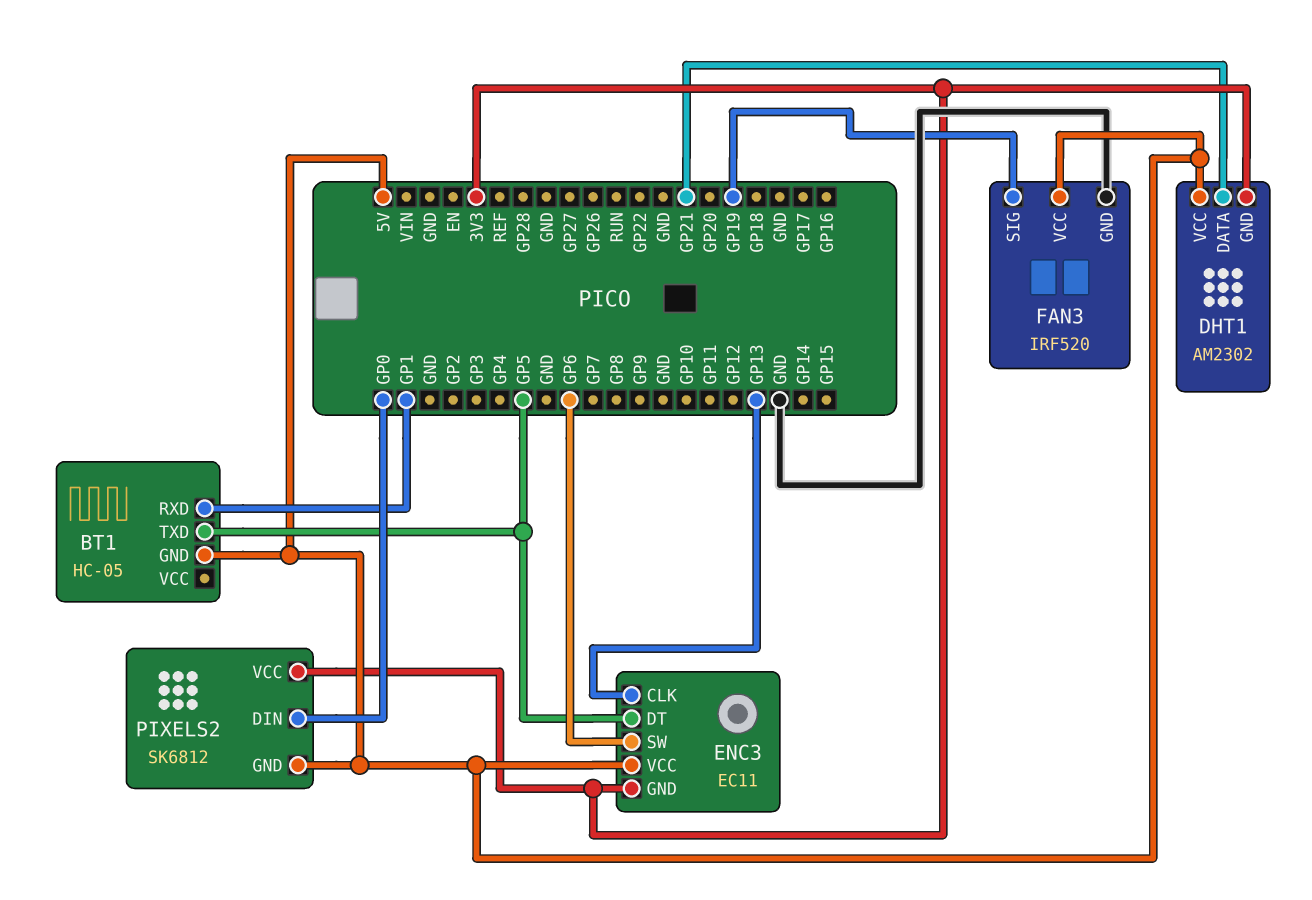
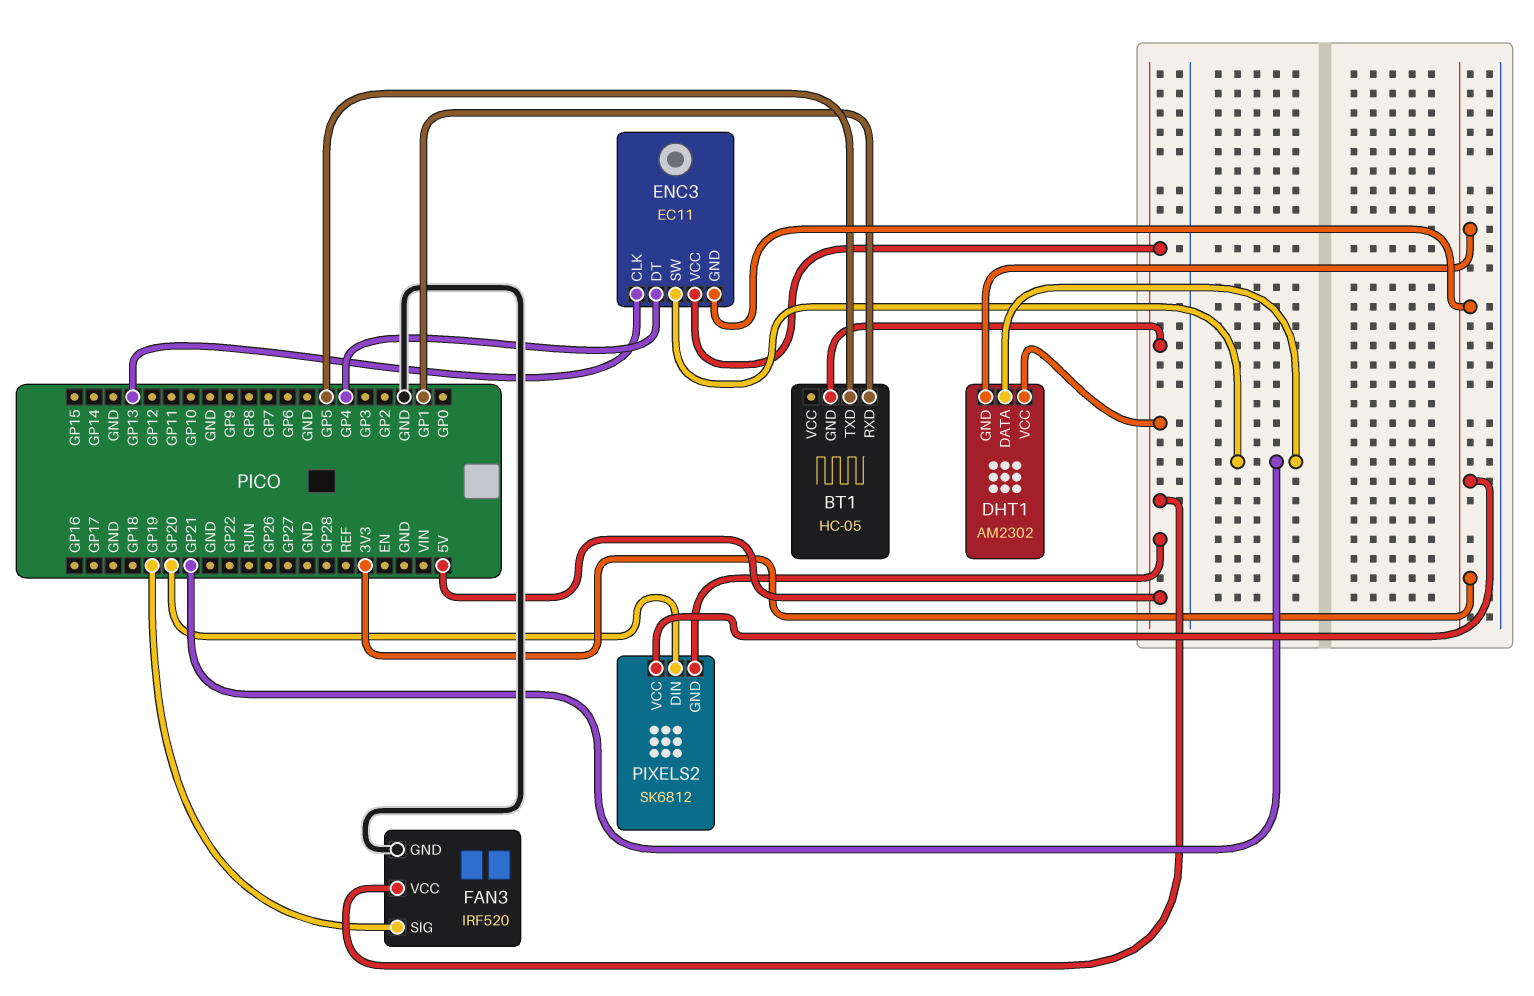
ENC3 pin DT: GP5 -> GP4
ENC3 pin SW: GP6 -> GP21
PIXELS2 pin DIN: GP0 -> GP20

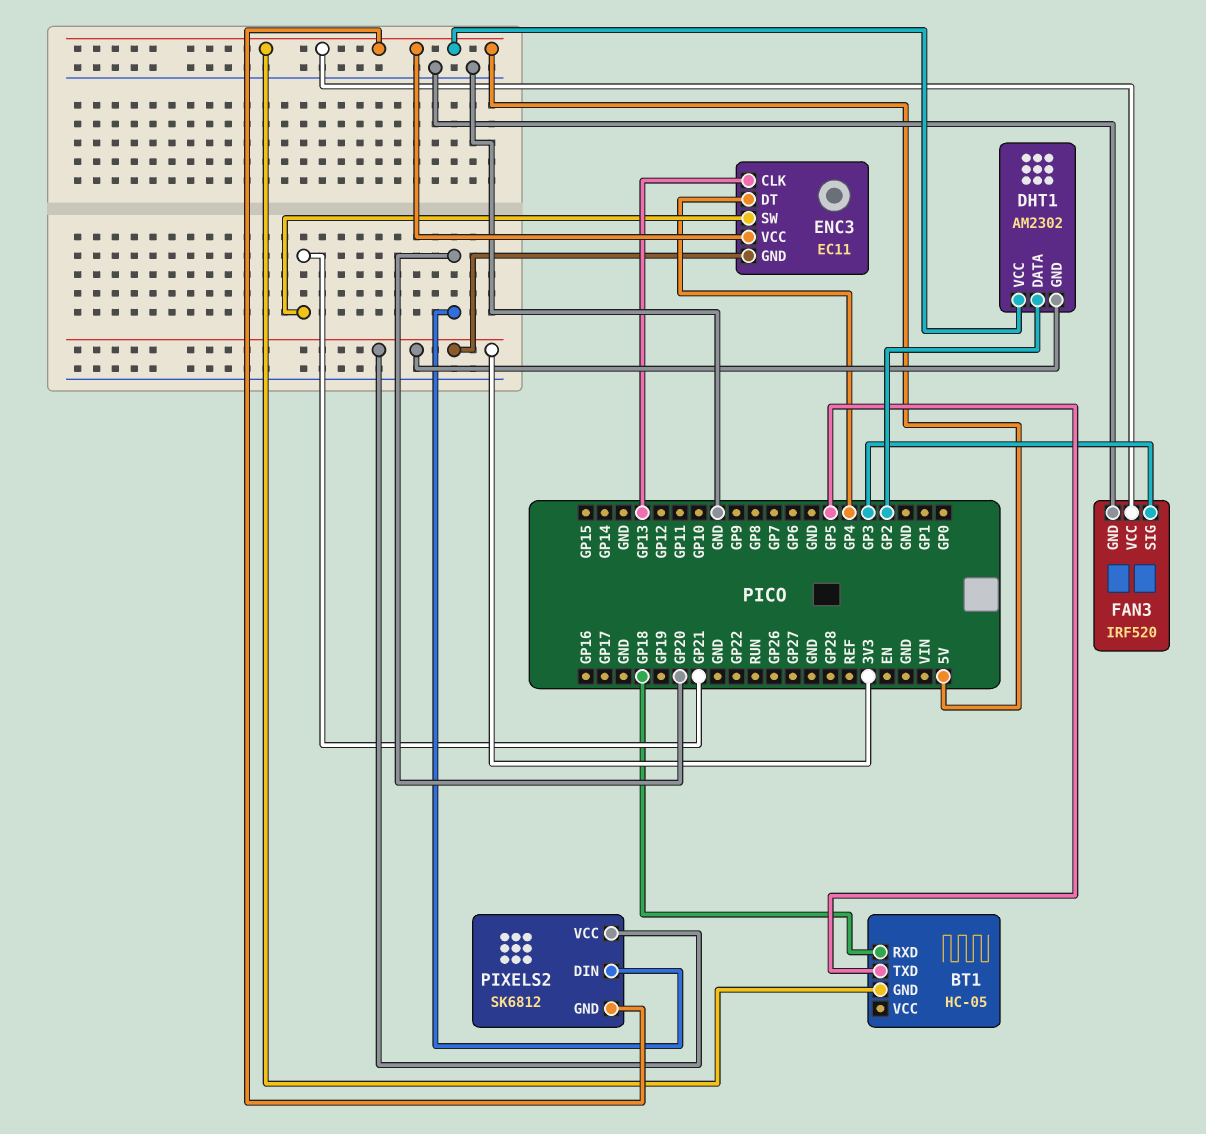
BT1 pin RXD: GP1 -> GP18
DHT1 pin DATA: GP21 -> GP2
FAN3 pin SIG: GP19 -> GP3

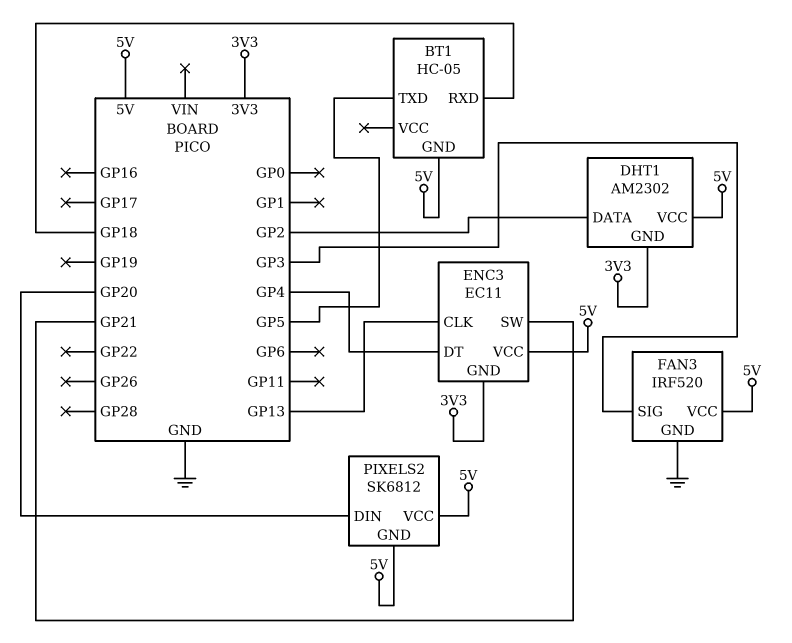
PIXELS2 pin VCC: 3V3 -> 5V

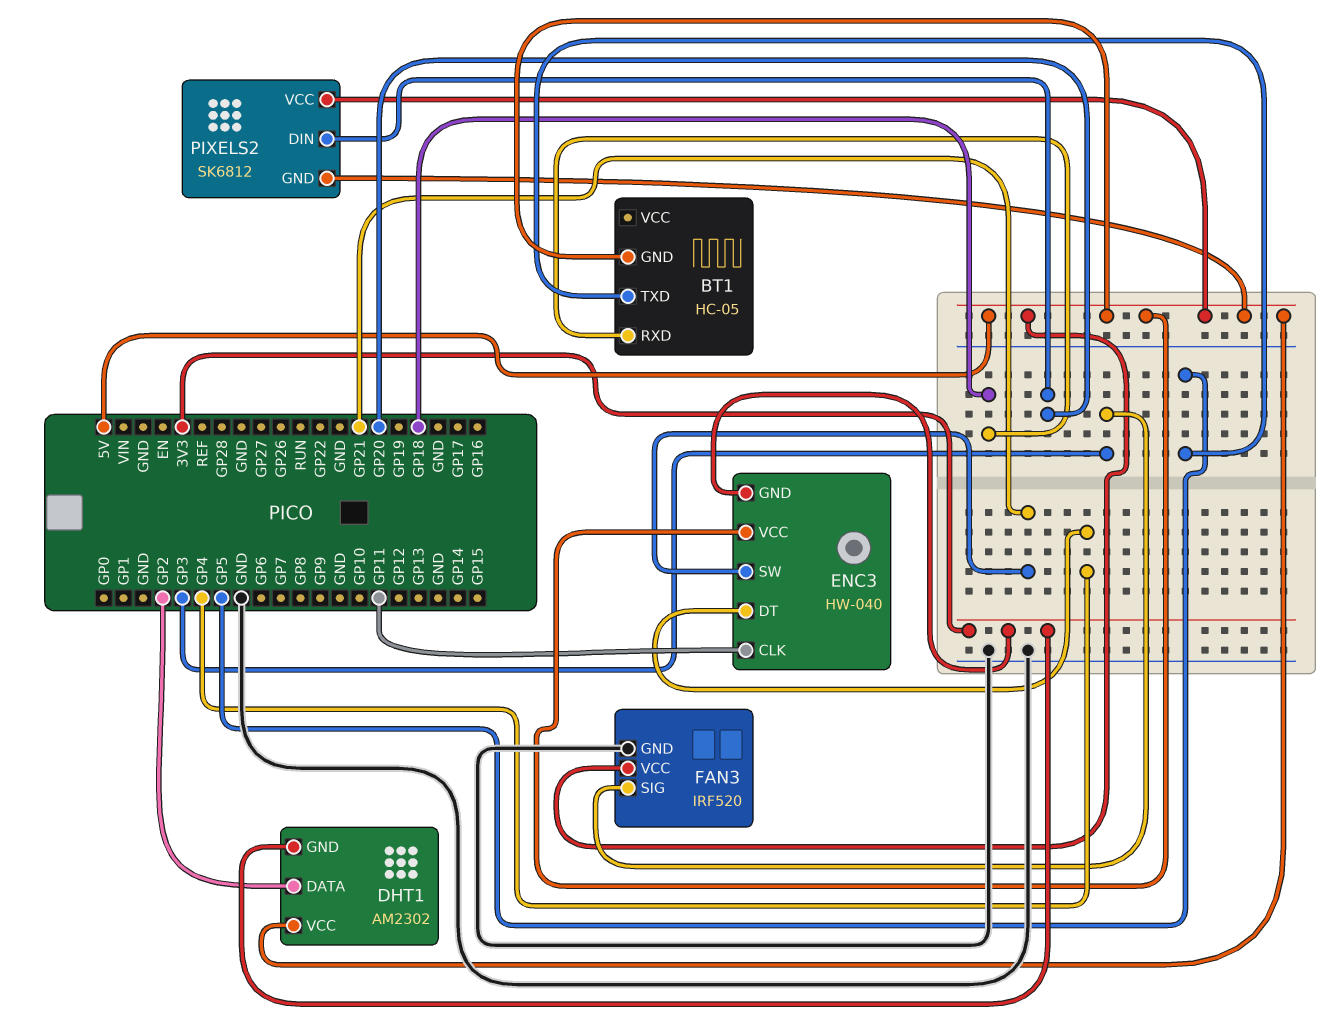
ENC3: EC11 -> HW-040
ENC3 pin CLK: GP13 -> GP11

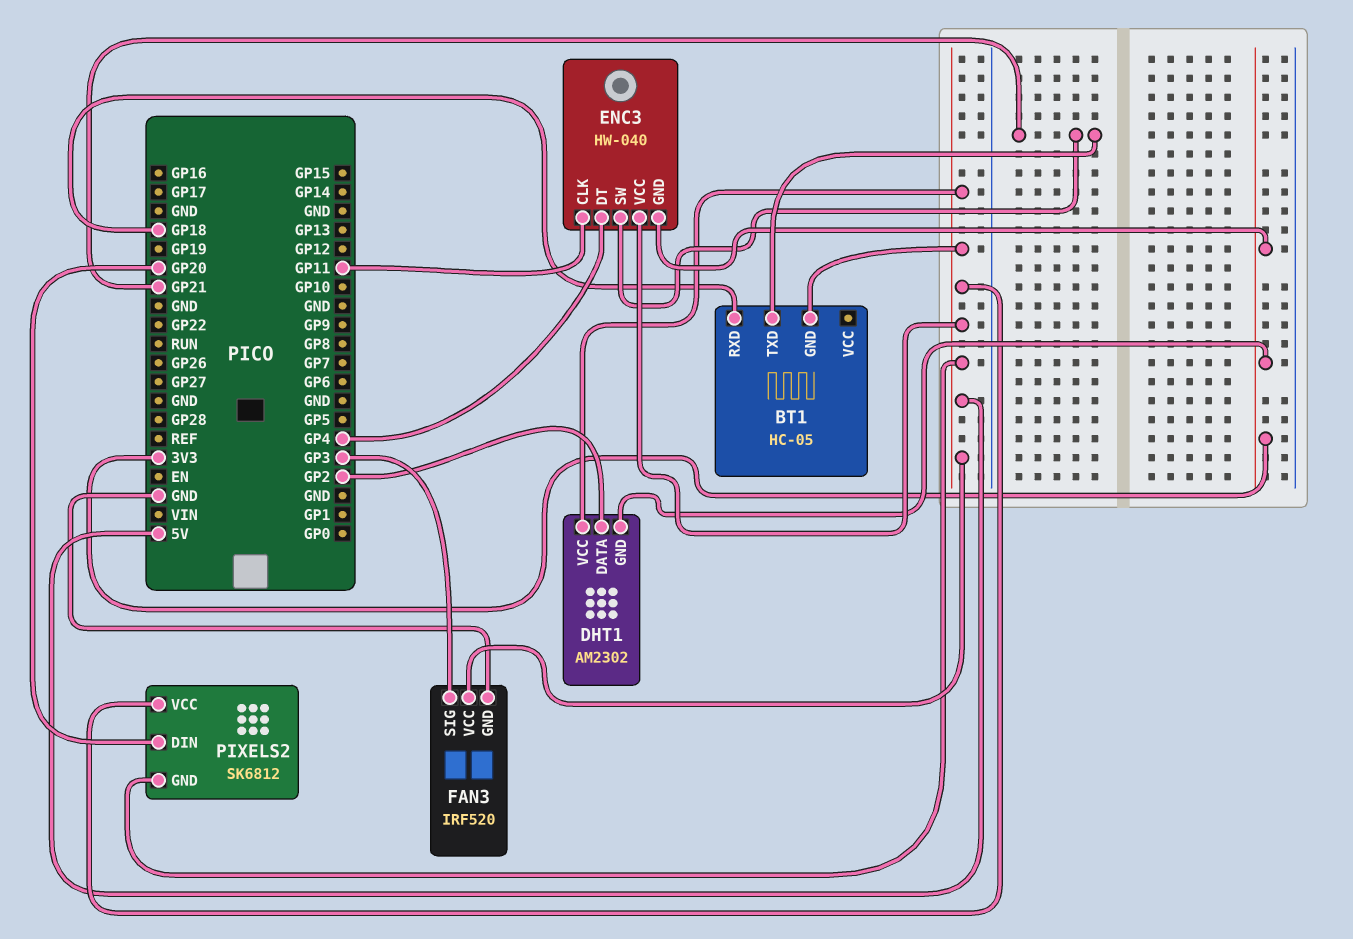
BT1 pin TXD: GP5 -> GP21

